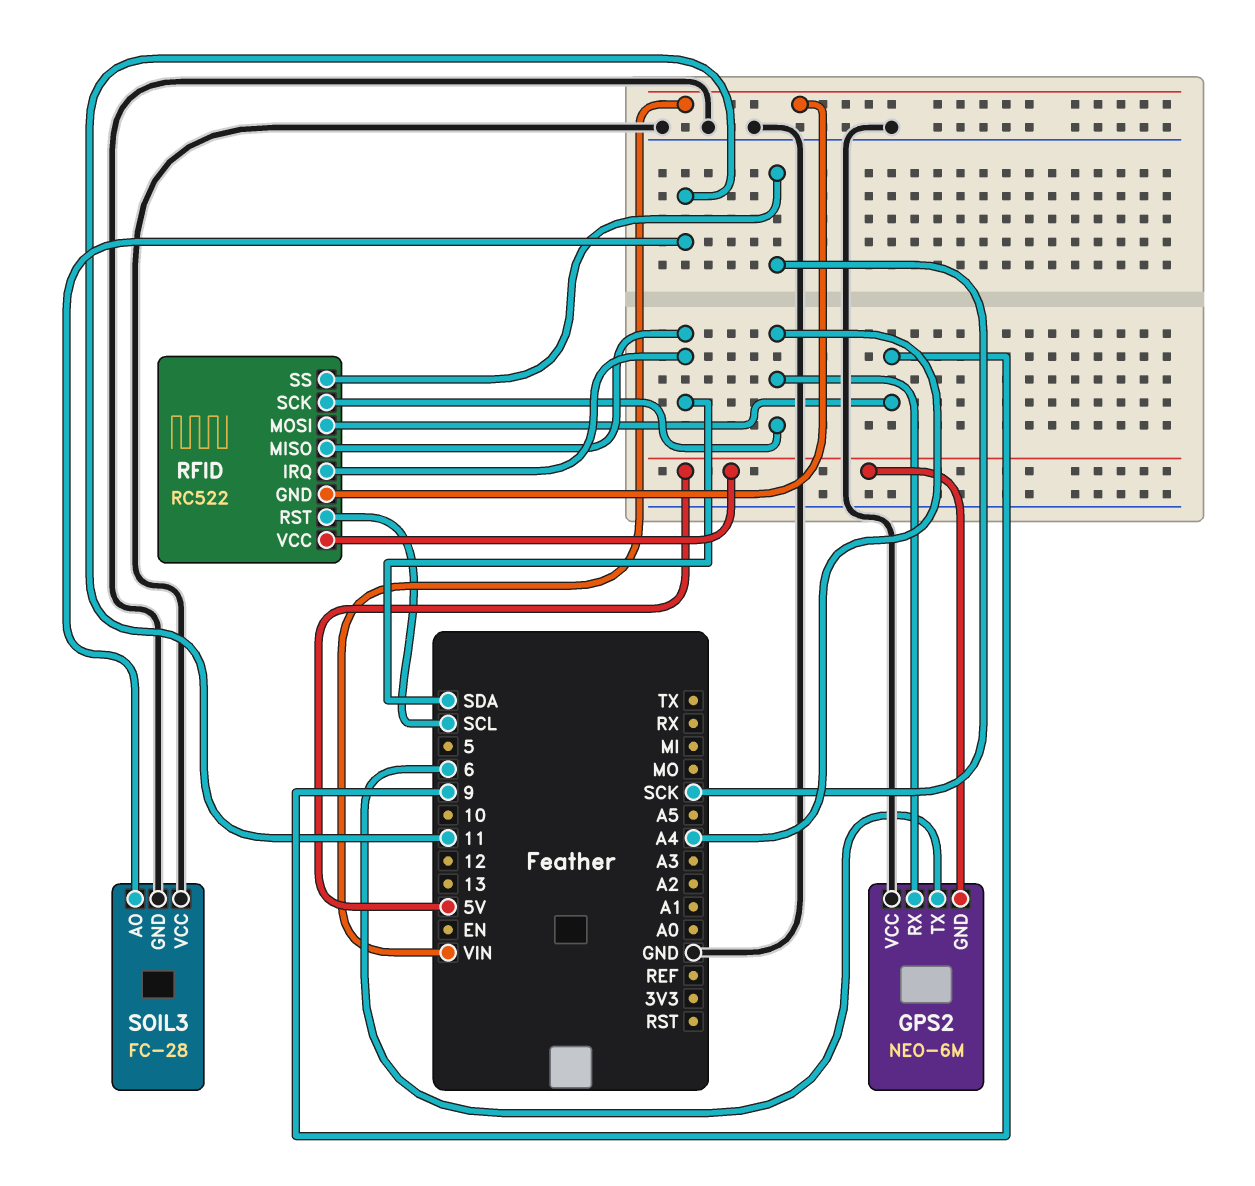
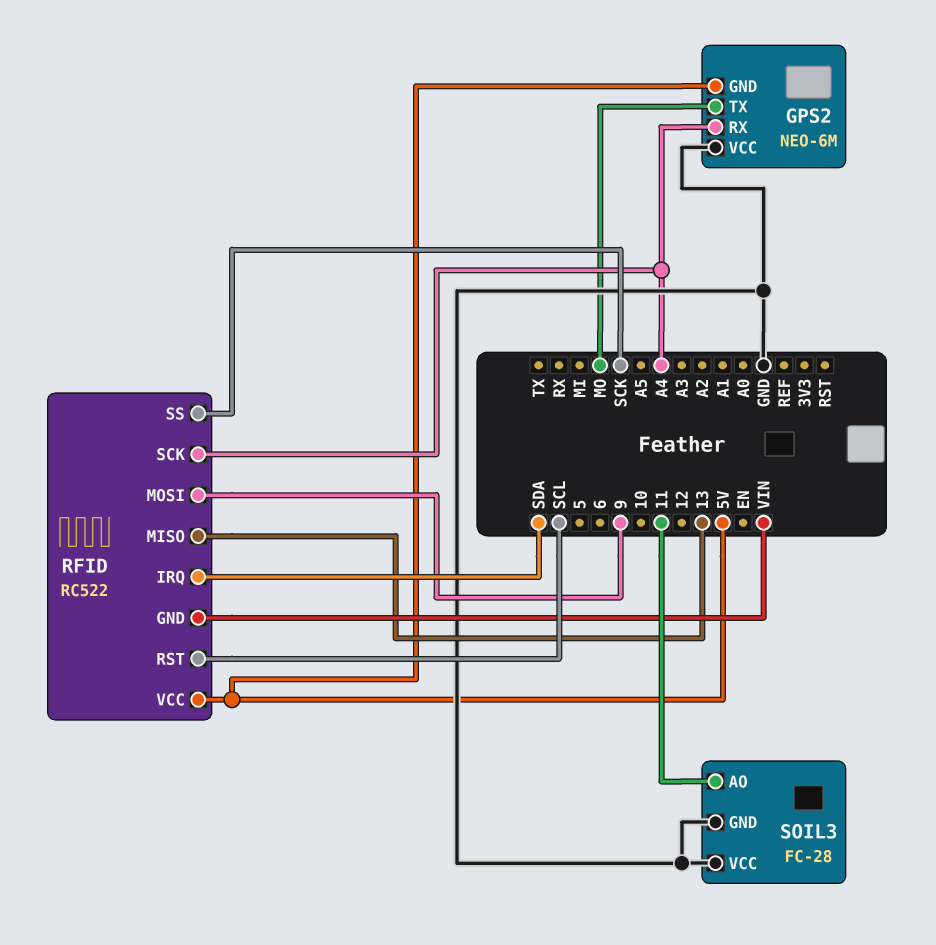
GPS2 pin TX: 6 -> MO
RFID pin MISO: SDA -> 13

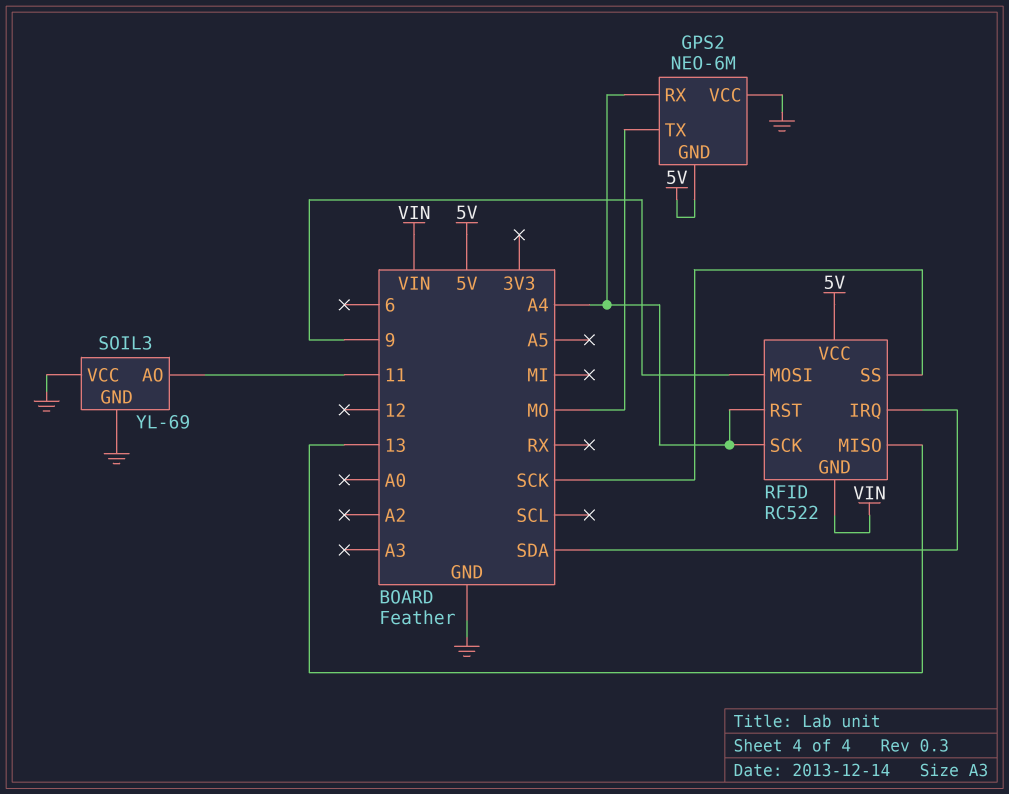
RFID pin RST: SCL -> A4
SOIL3: FC-28 -> YL-69

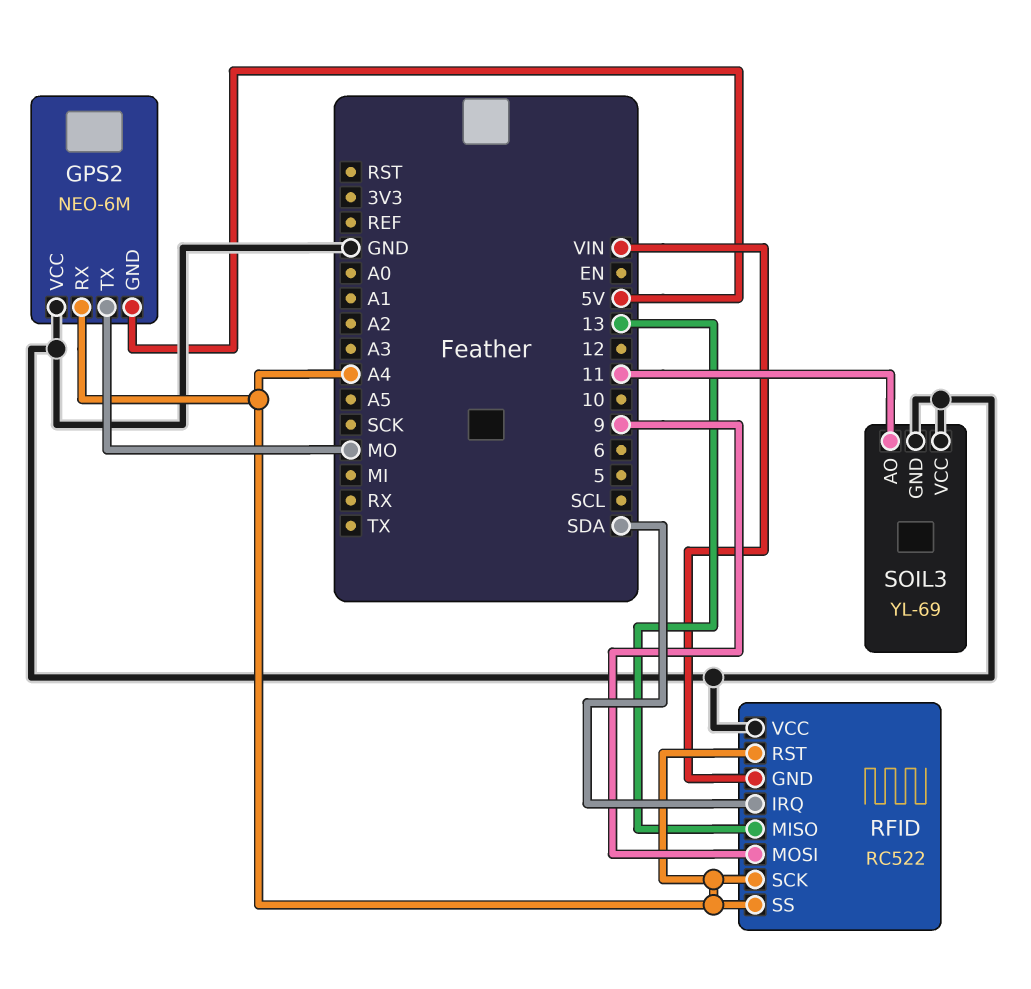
RFID pin SS: SCK -> A4
RFID pin VCC: 5V -> GND

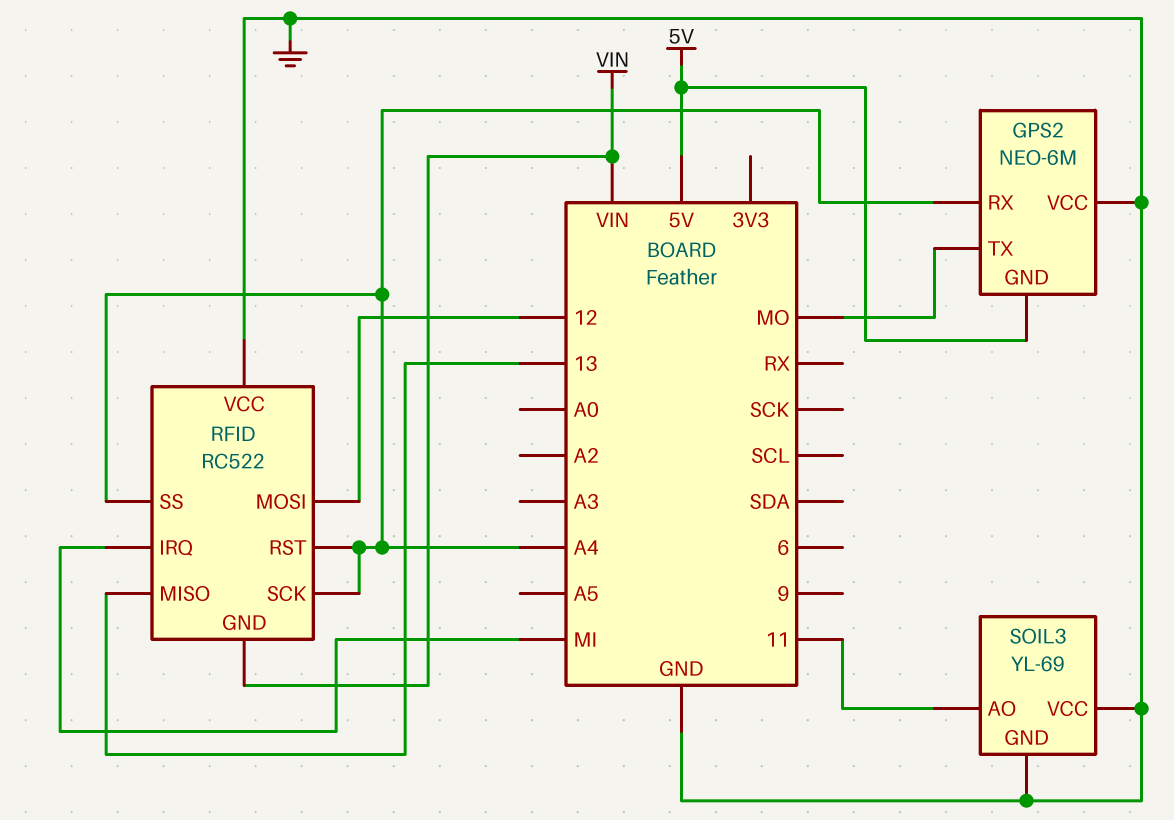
RFID pin IRQ: SDA -> MI
RFID pin MOSI: 9 -> 12

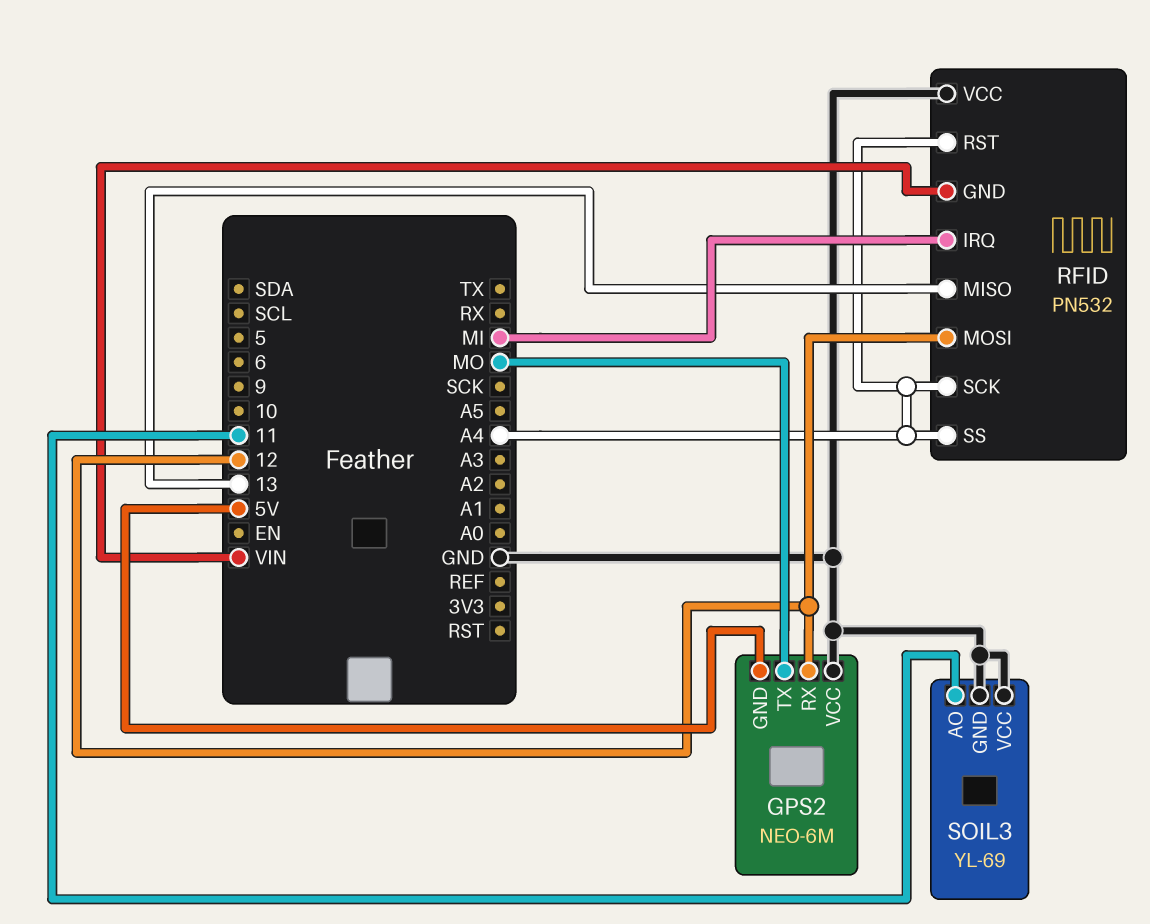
GPS2 pin RX: A4 -> 12
RFID: RC522 -> PN532

